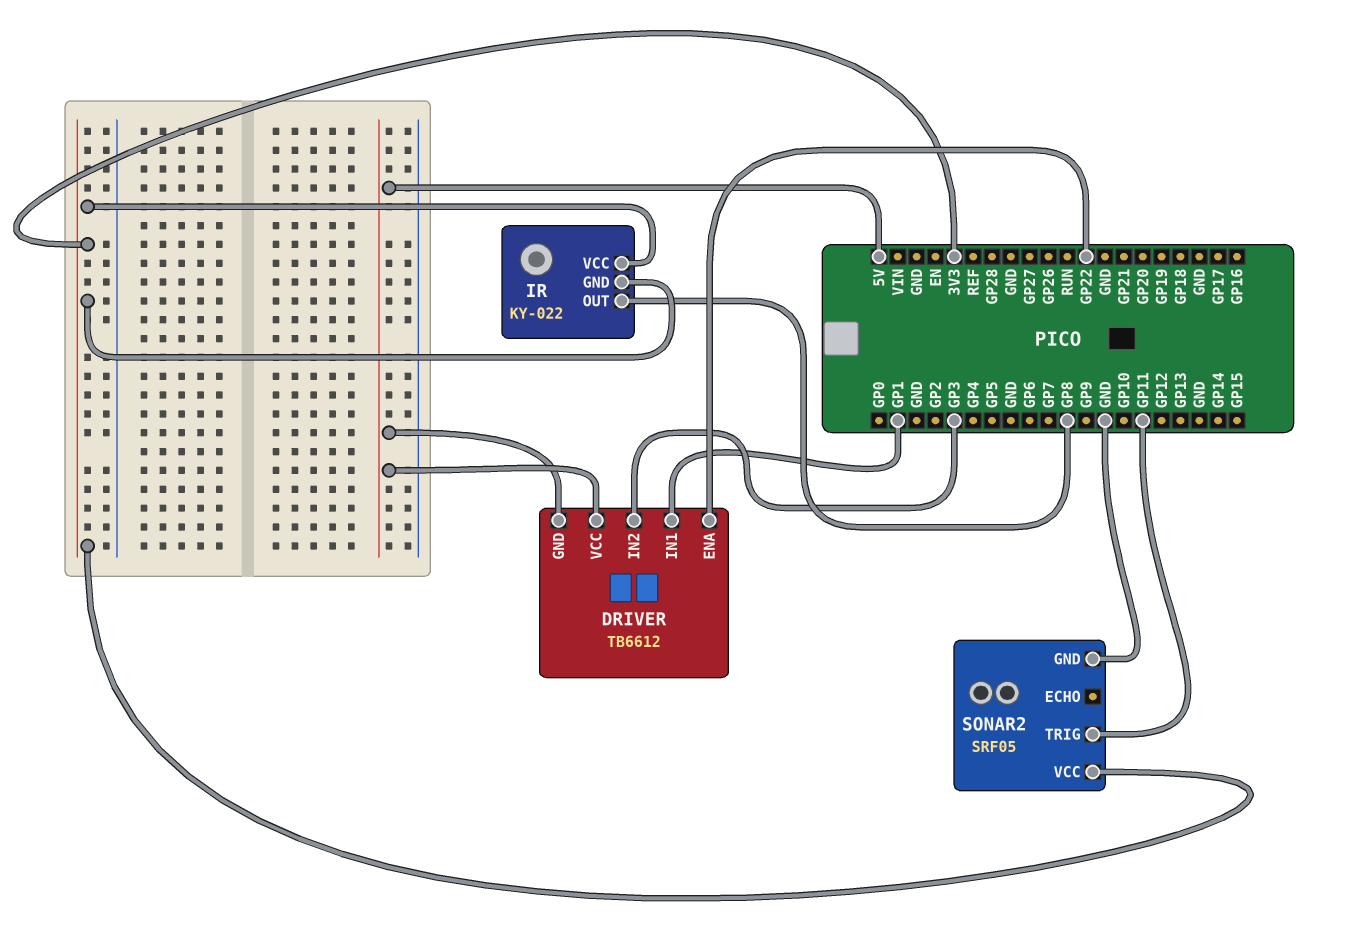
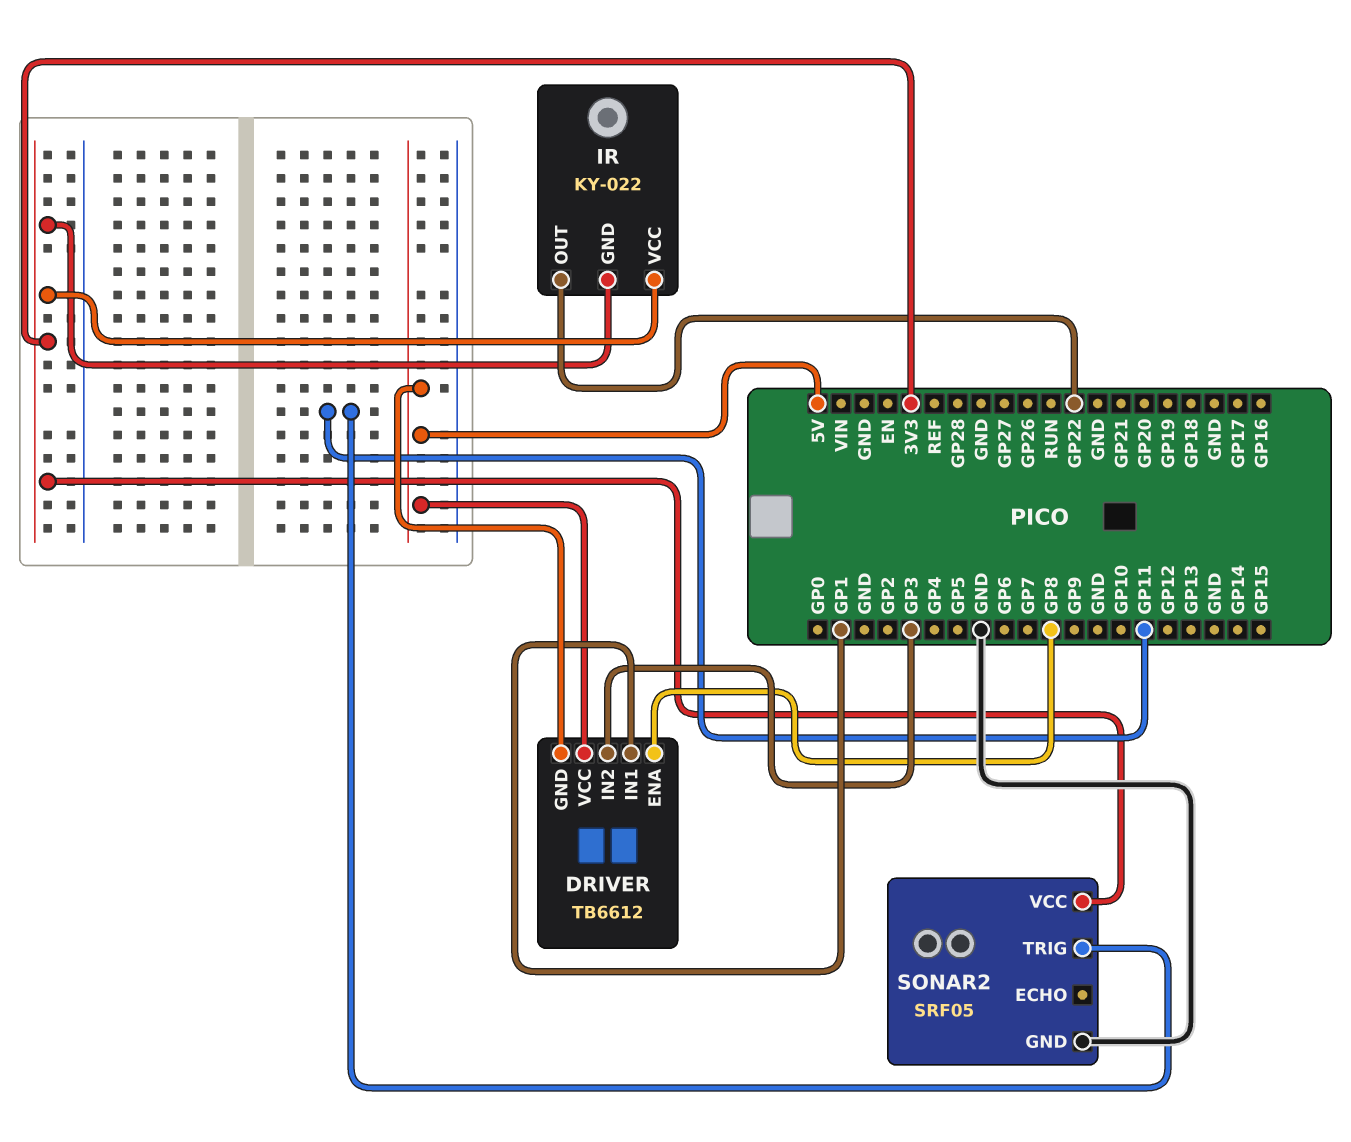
DRIVER pin ENA: GP22 -> GP8
IR pin OUT: GP8 -> GP22

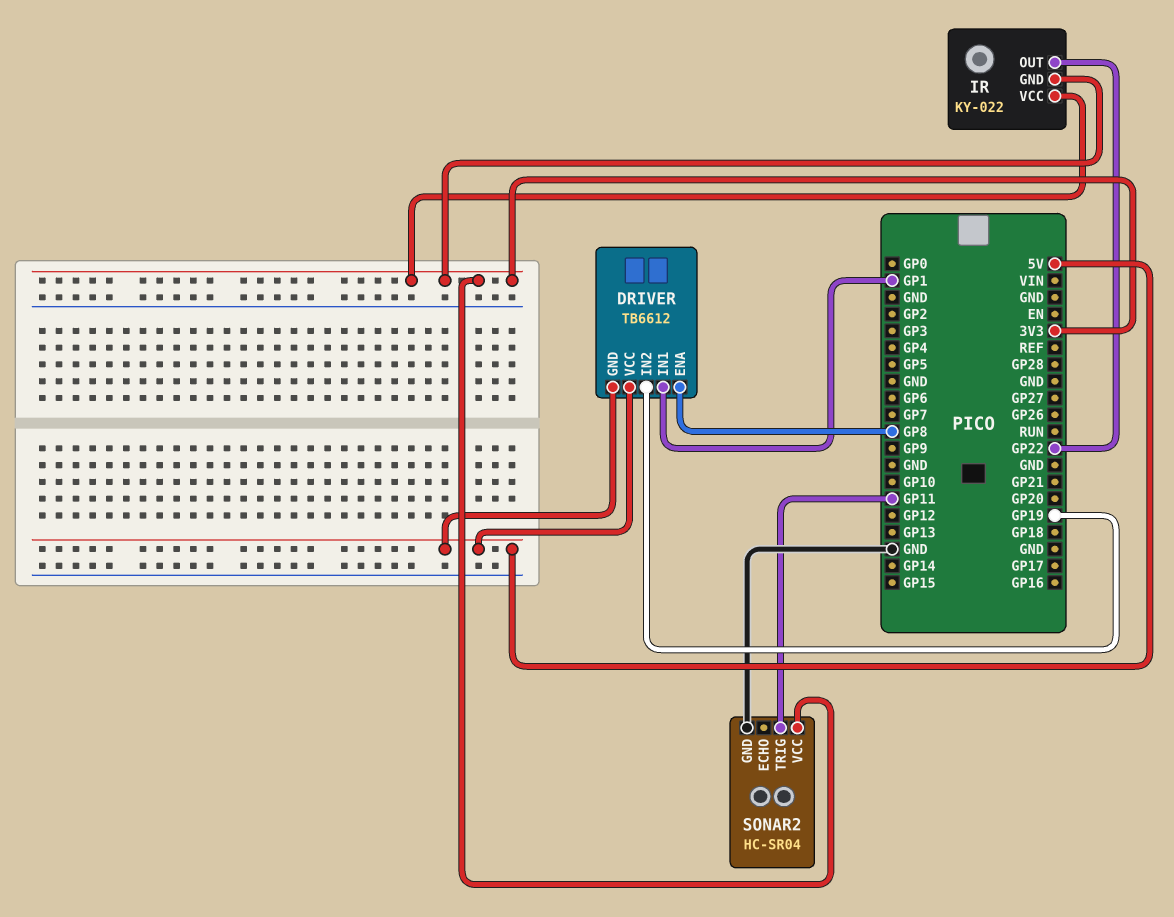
DRIVER pin IN2: GP3 -> GP19
SONAR2: SRF05 -> HC-SR04

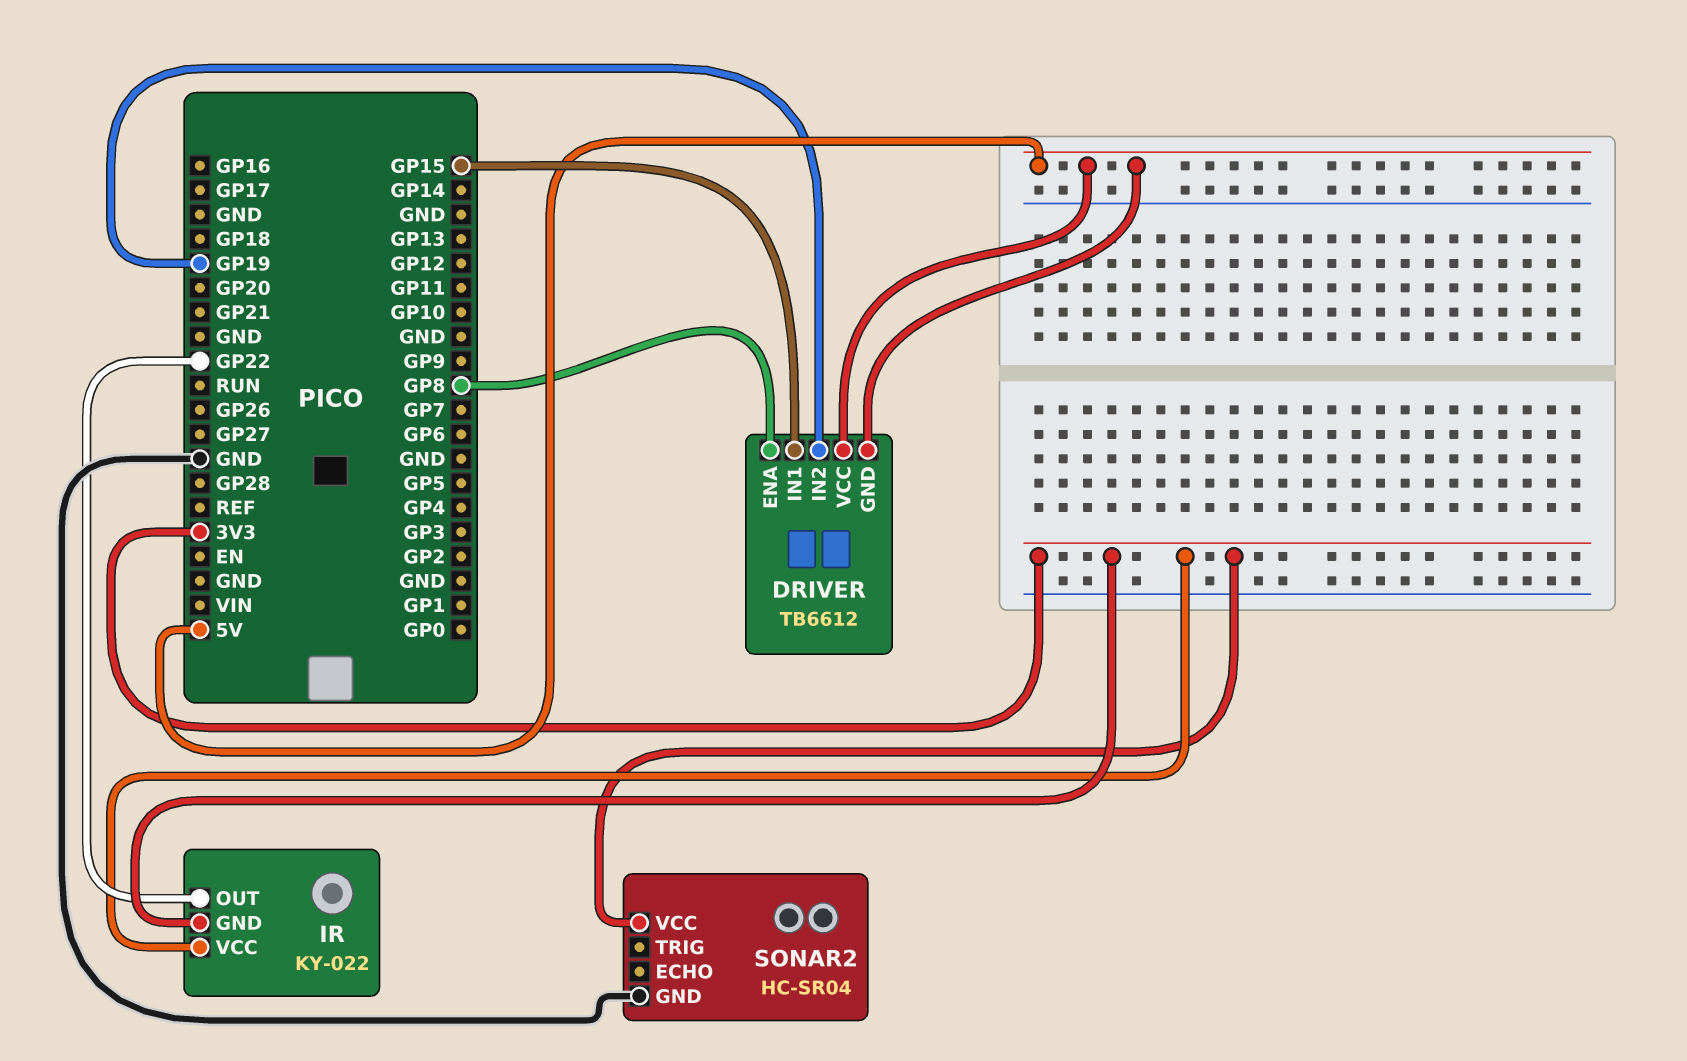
DRIVER pin IN1: GP1 -> GP15
SONAR2 pin TRIG: GP11 -> none

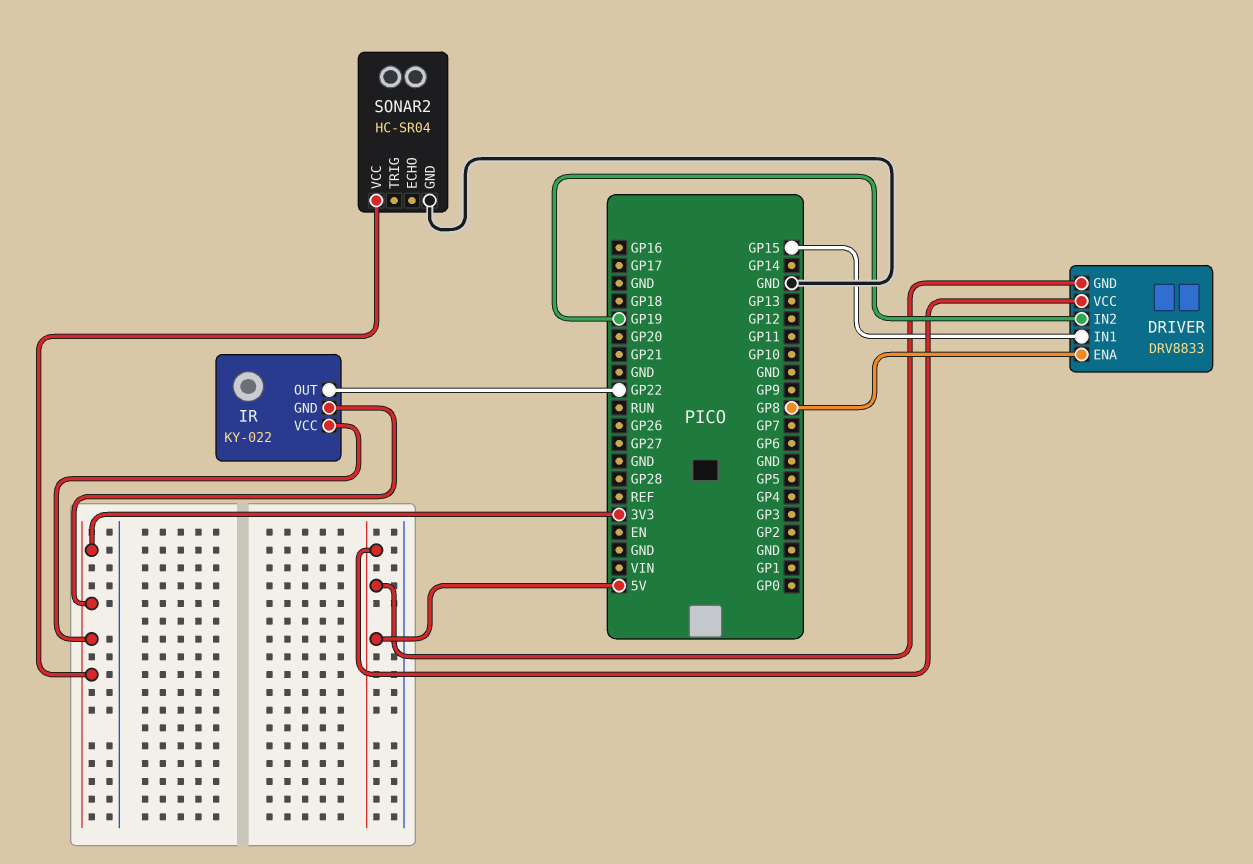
DRIVER: TB6612 -> DRV8833

